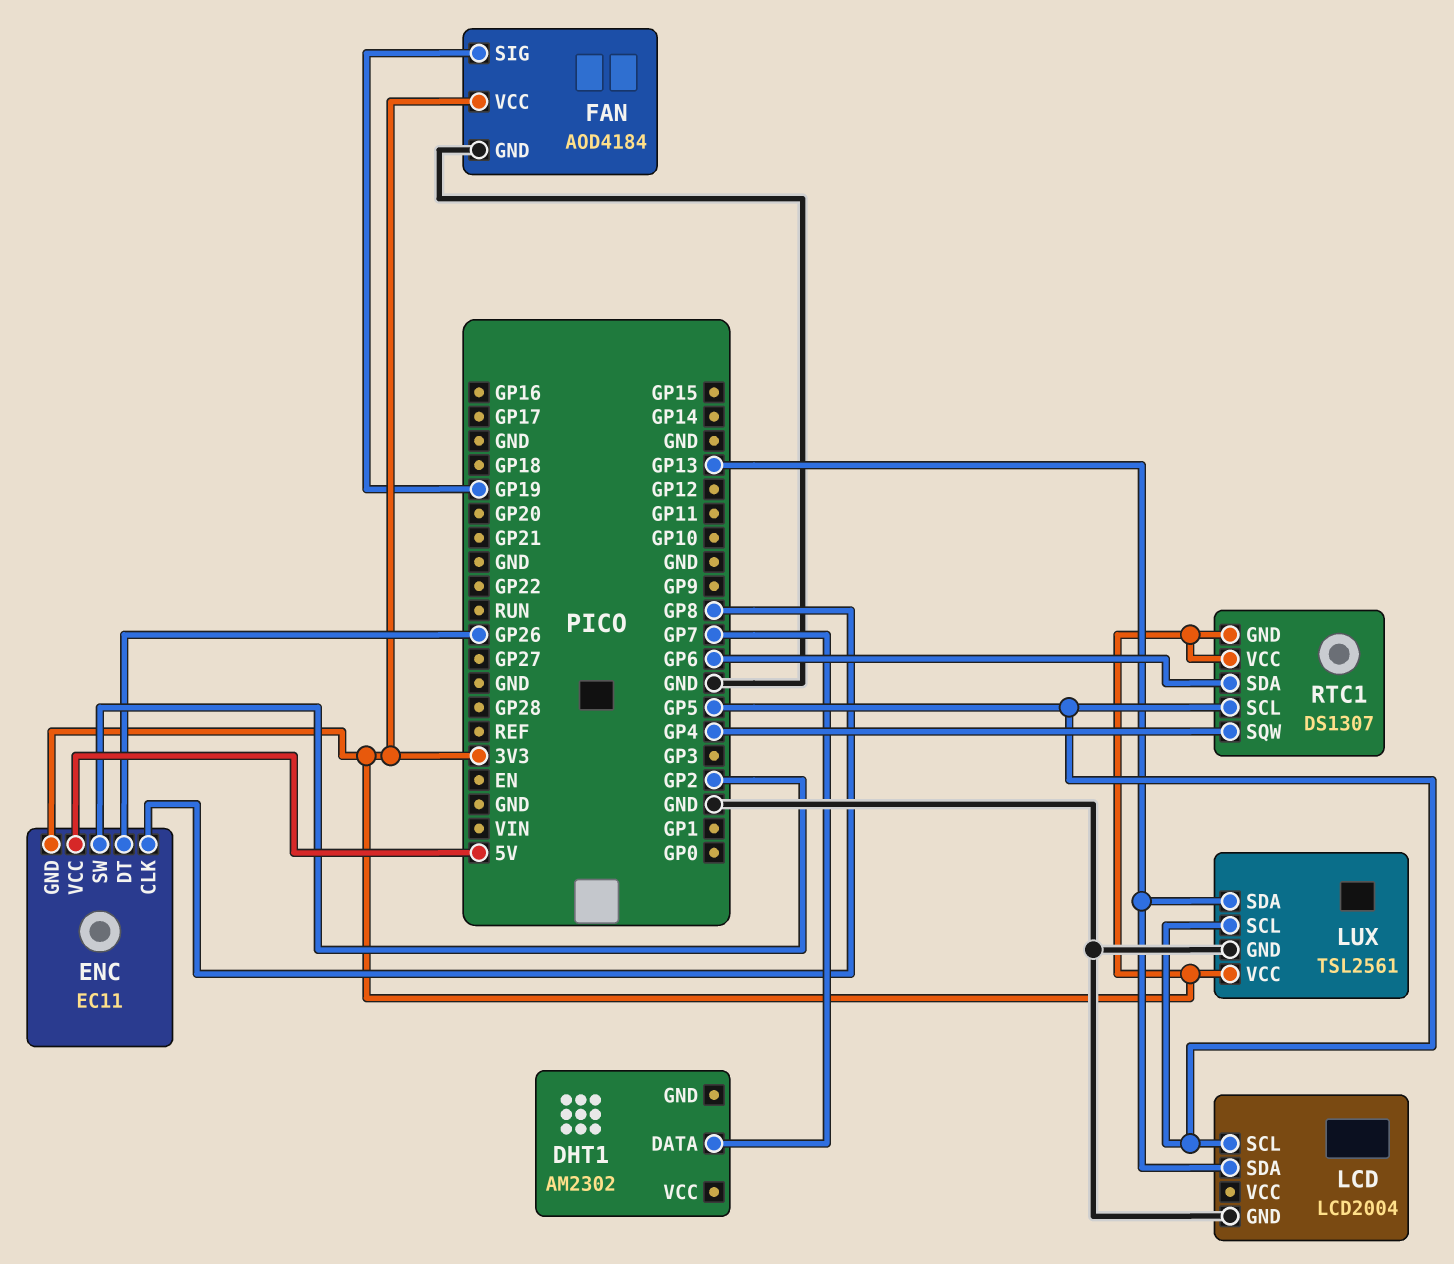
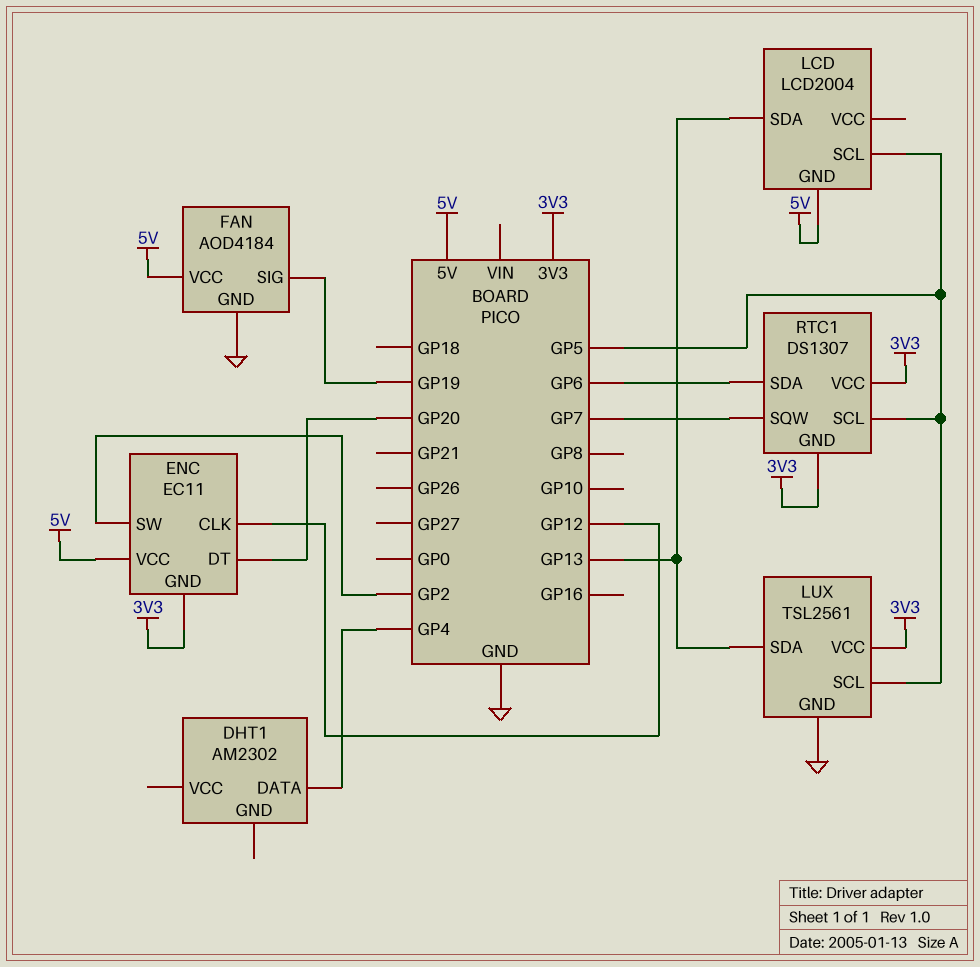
DHT1 pin DATA: GP7 -> GP4
ENC pin CLK: GP8 -> GP12
ENC pin DT: GP26 -> GP20
FAN pin VCC: 3V3 -> 5V
LCD pin GND: GND -> 5V
RTC1 pin SQW: GP4 -> GP7

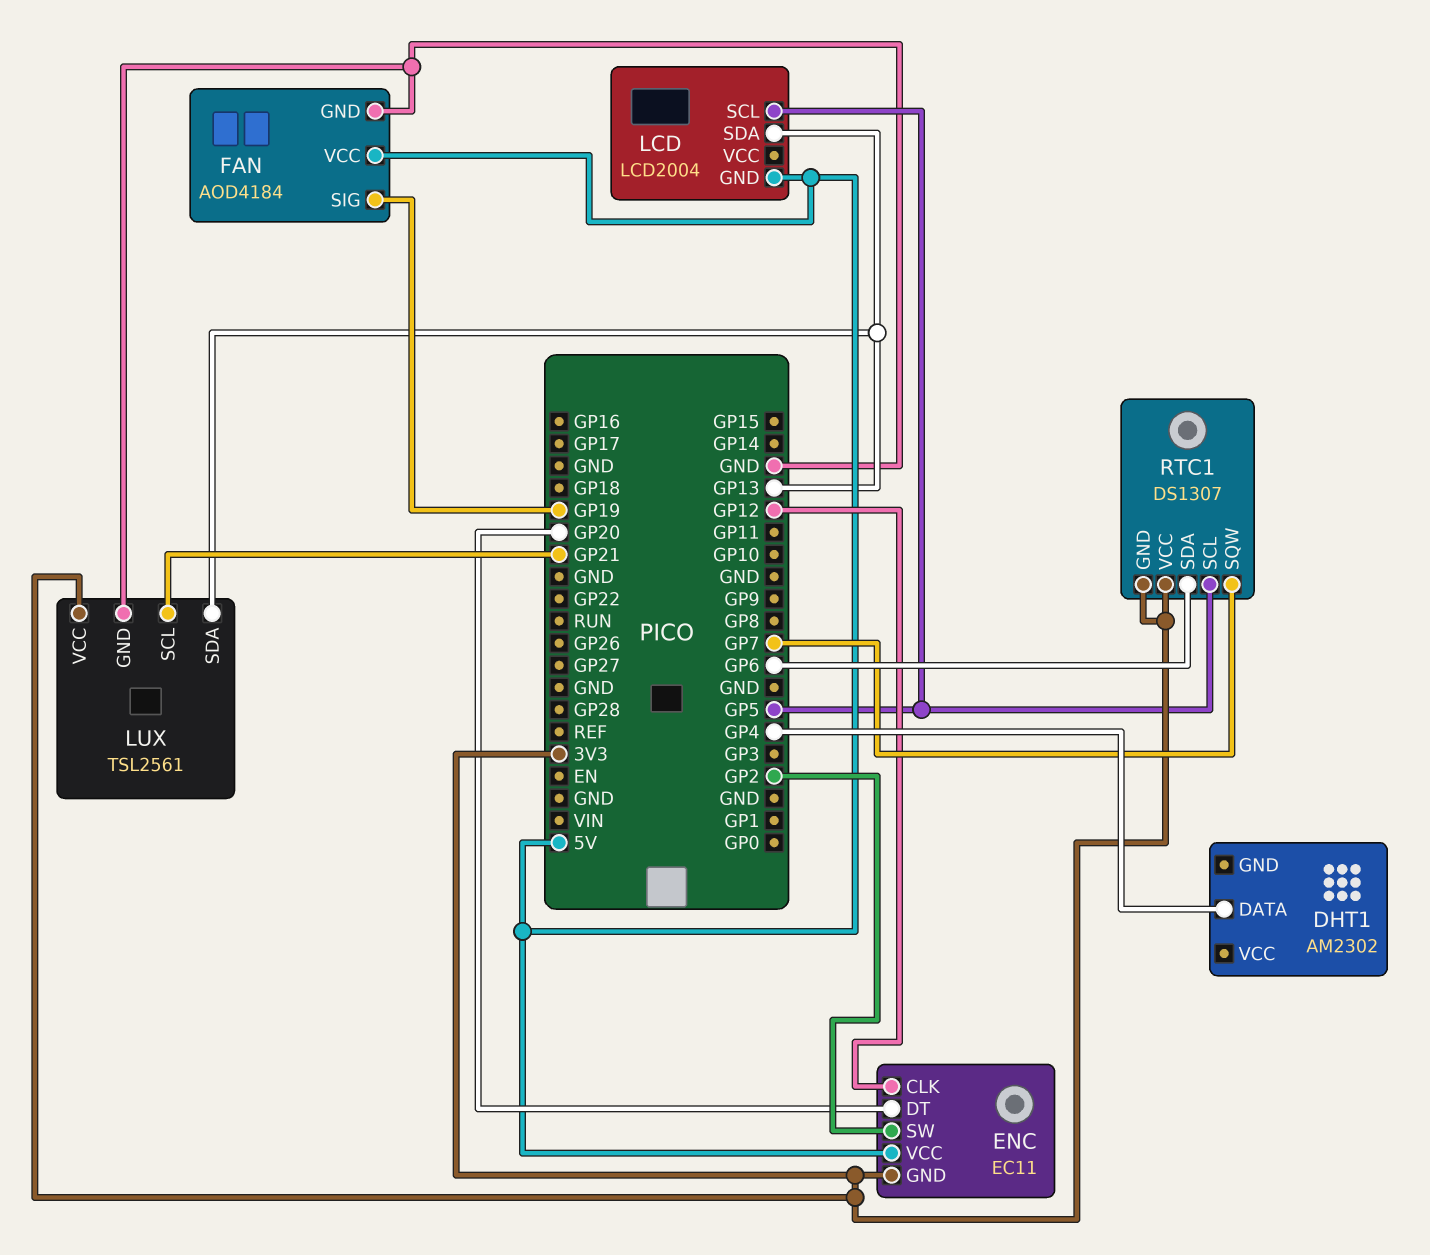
LUX pin SCL: GP5 -> GP21

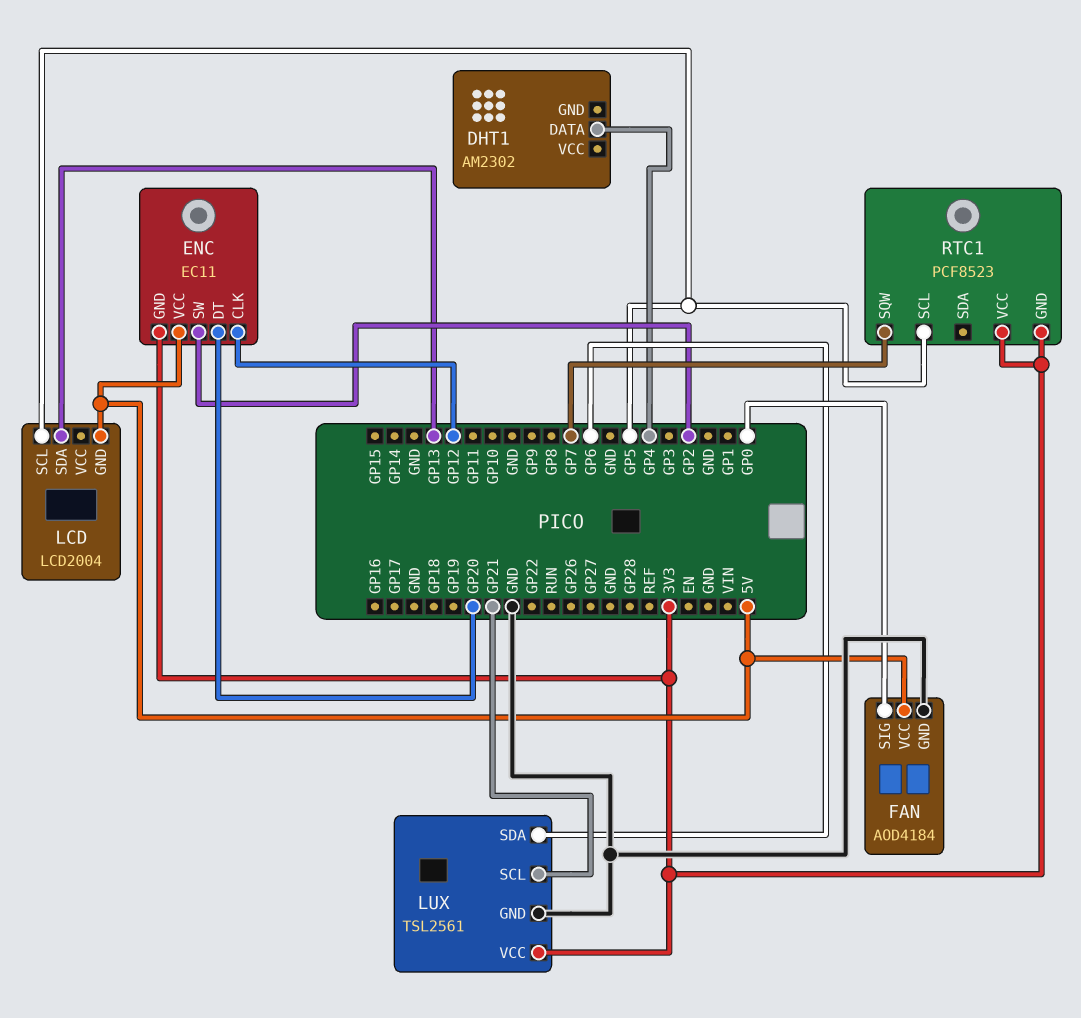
FAN pin SIG: GP19 -> GP0
LUX pin SDA: GP13 -> GP6
RTC1: DS1307 -> PCF8523
RTC1 pin SDA: GP6 -> none

